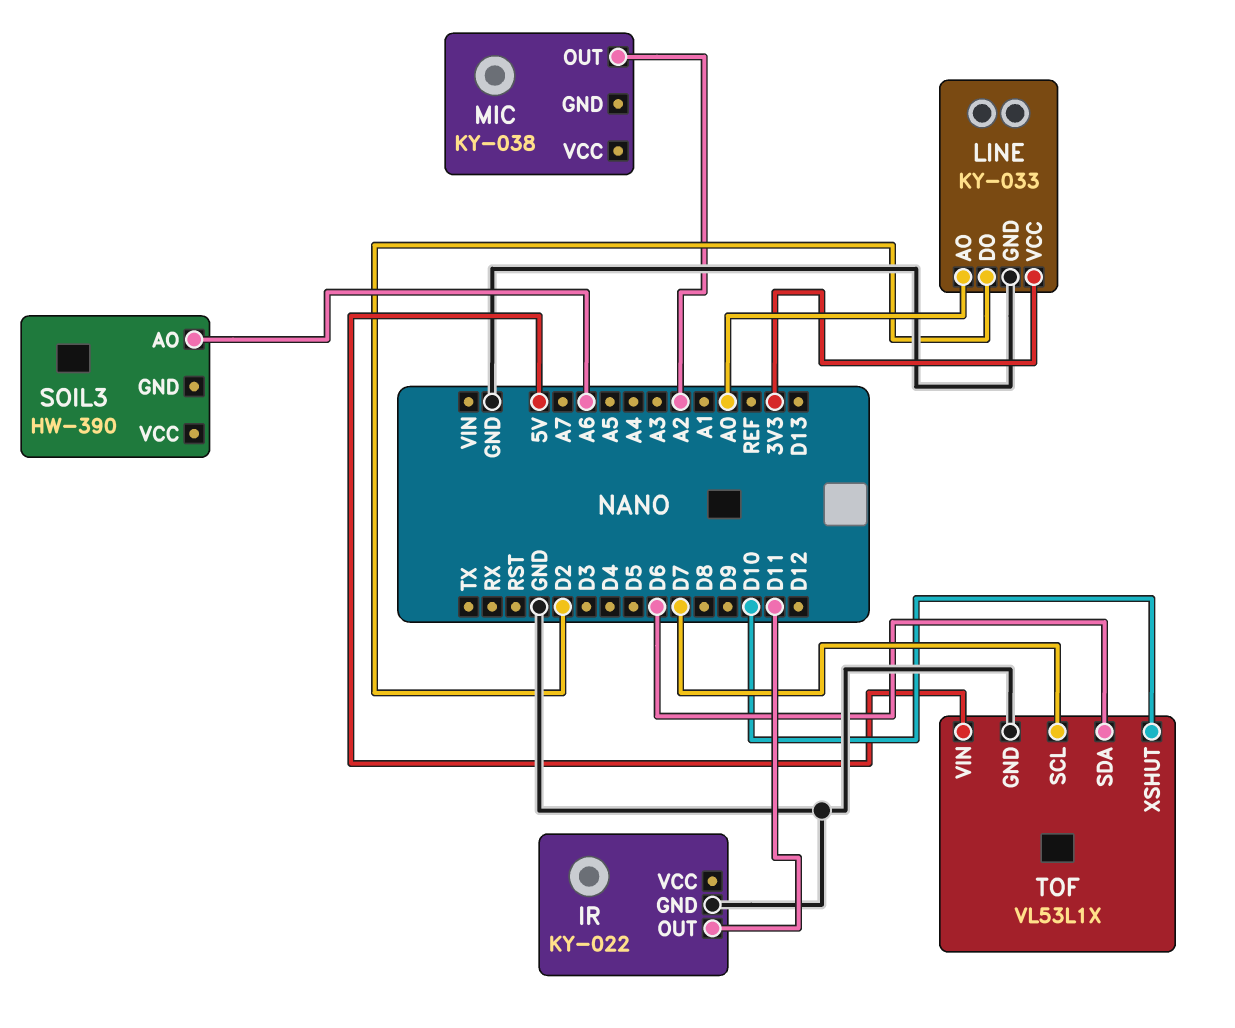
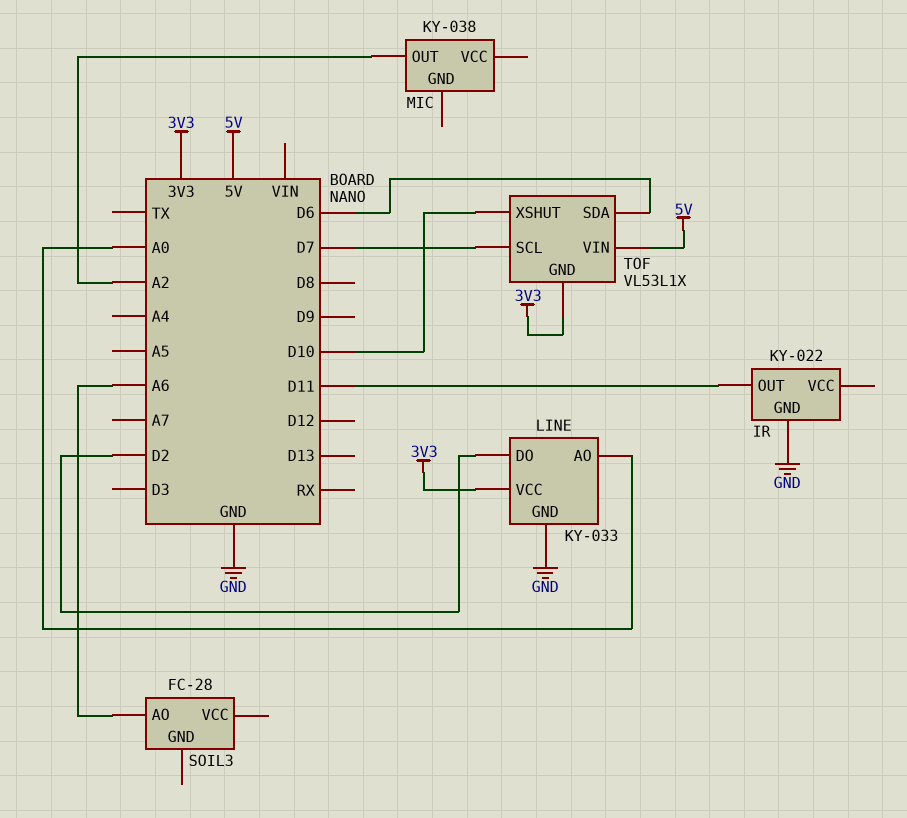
SOIL3: HW-390 -> FC-28
TOF pin GND: GND -> 3V3

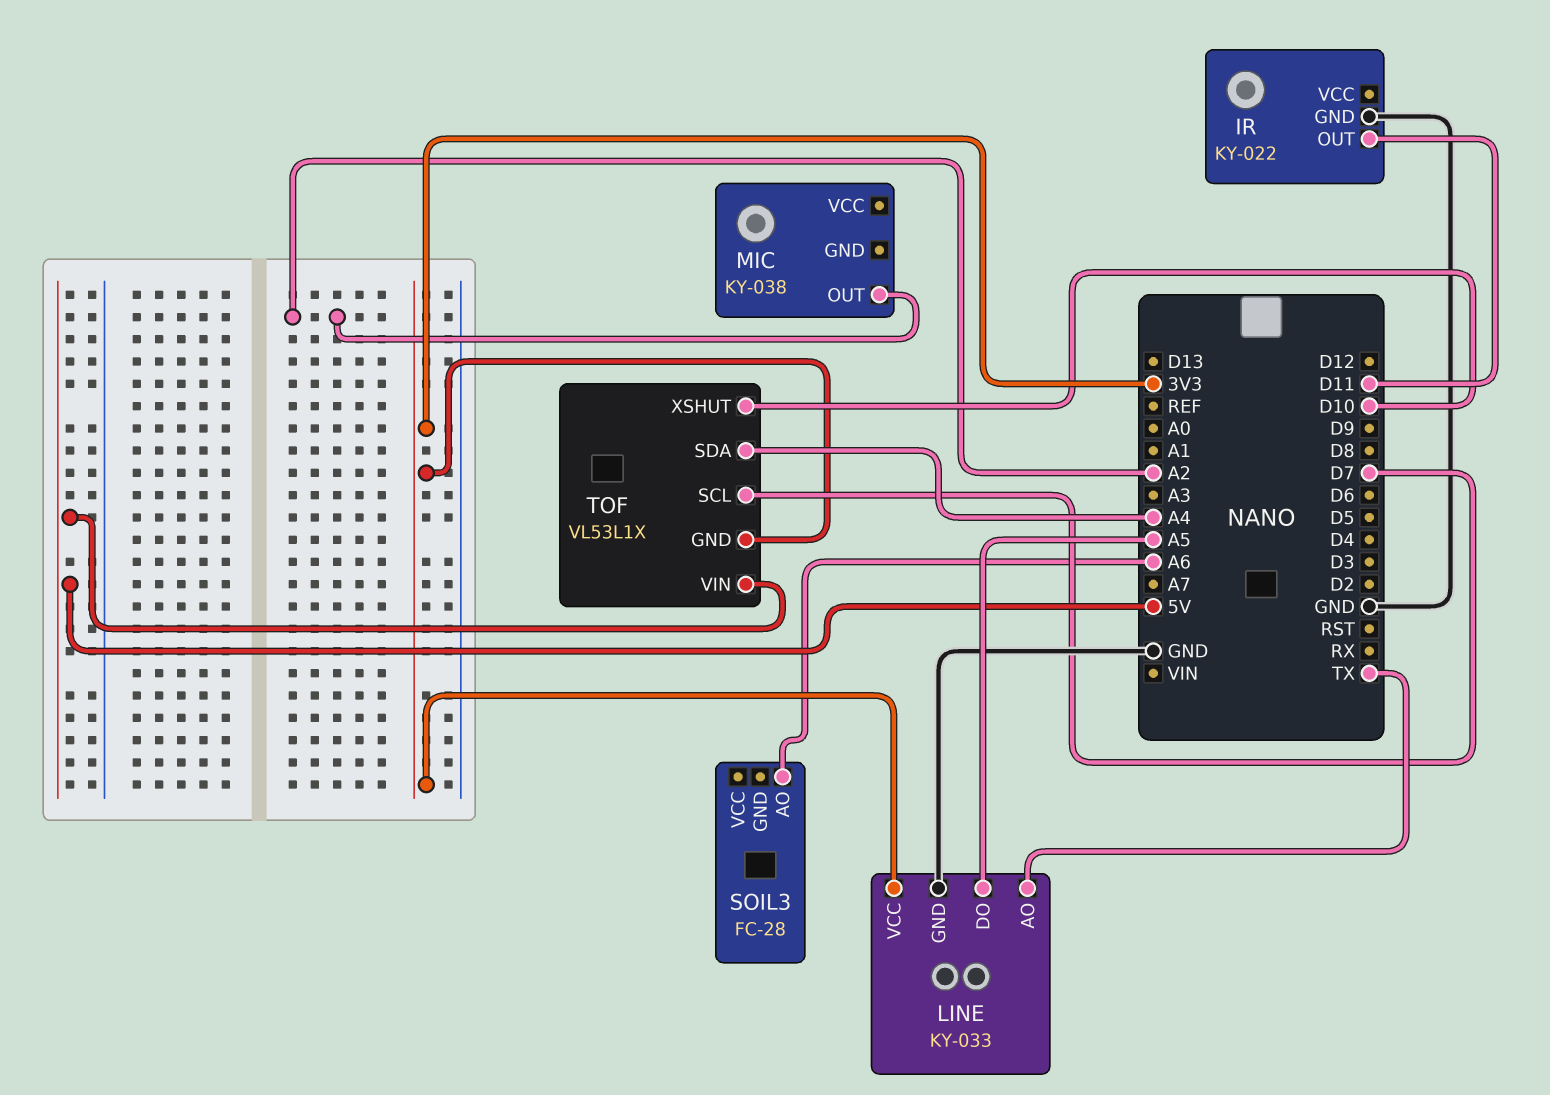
LINE pin AO: A0 -> TX
LINE pin DO: D2 -> A5
TOF pin SDA: D6 -> A4

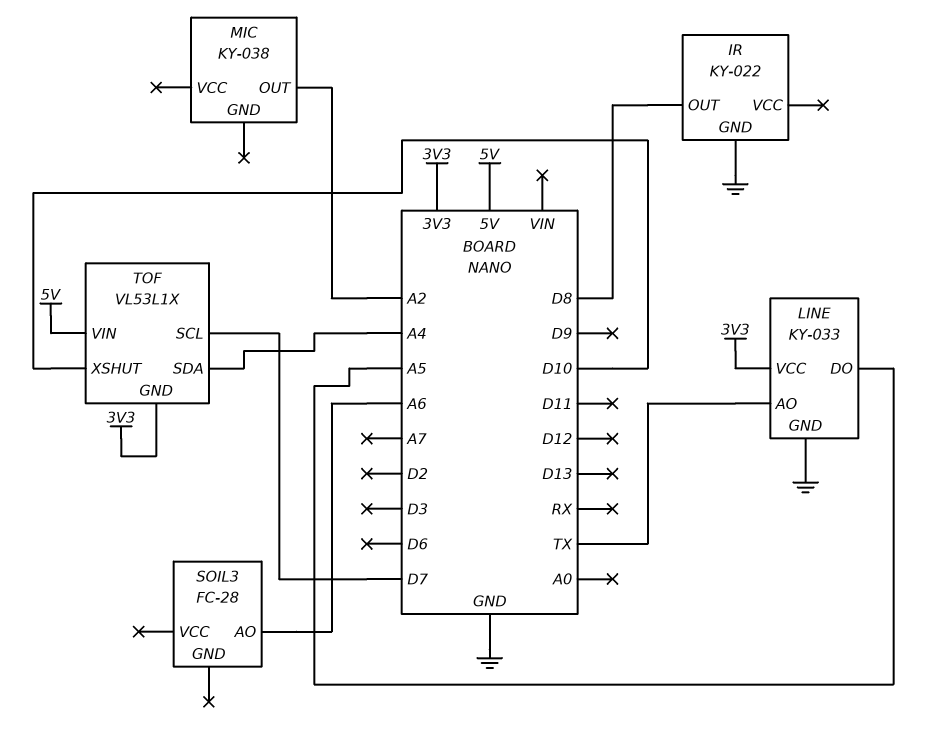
IR pin OUT: D11 -> D8

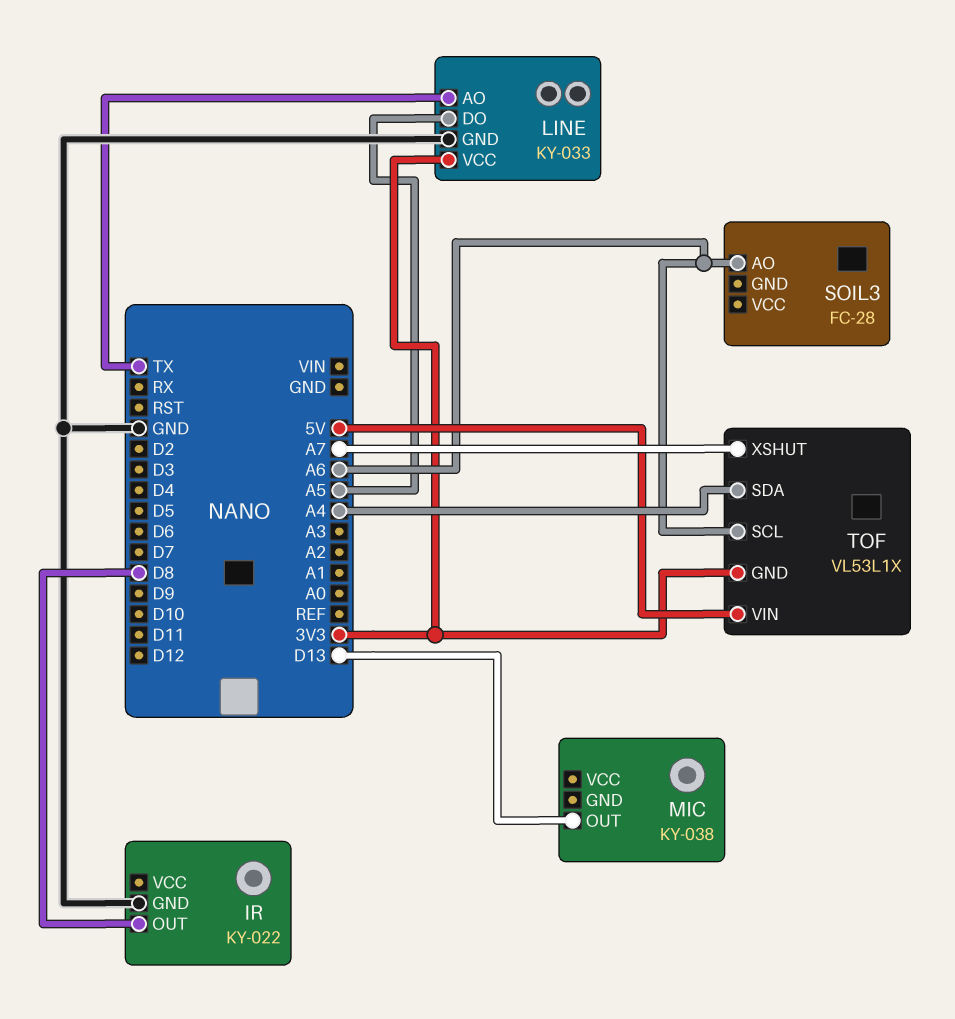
MIC pin OUT: A2 -> D13
TOF pin SCL: D7 -> A6
TOF pin XSHUT: D10 -> A7

